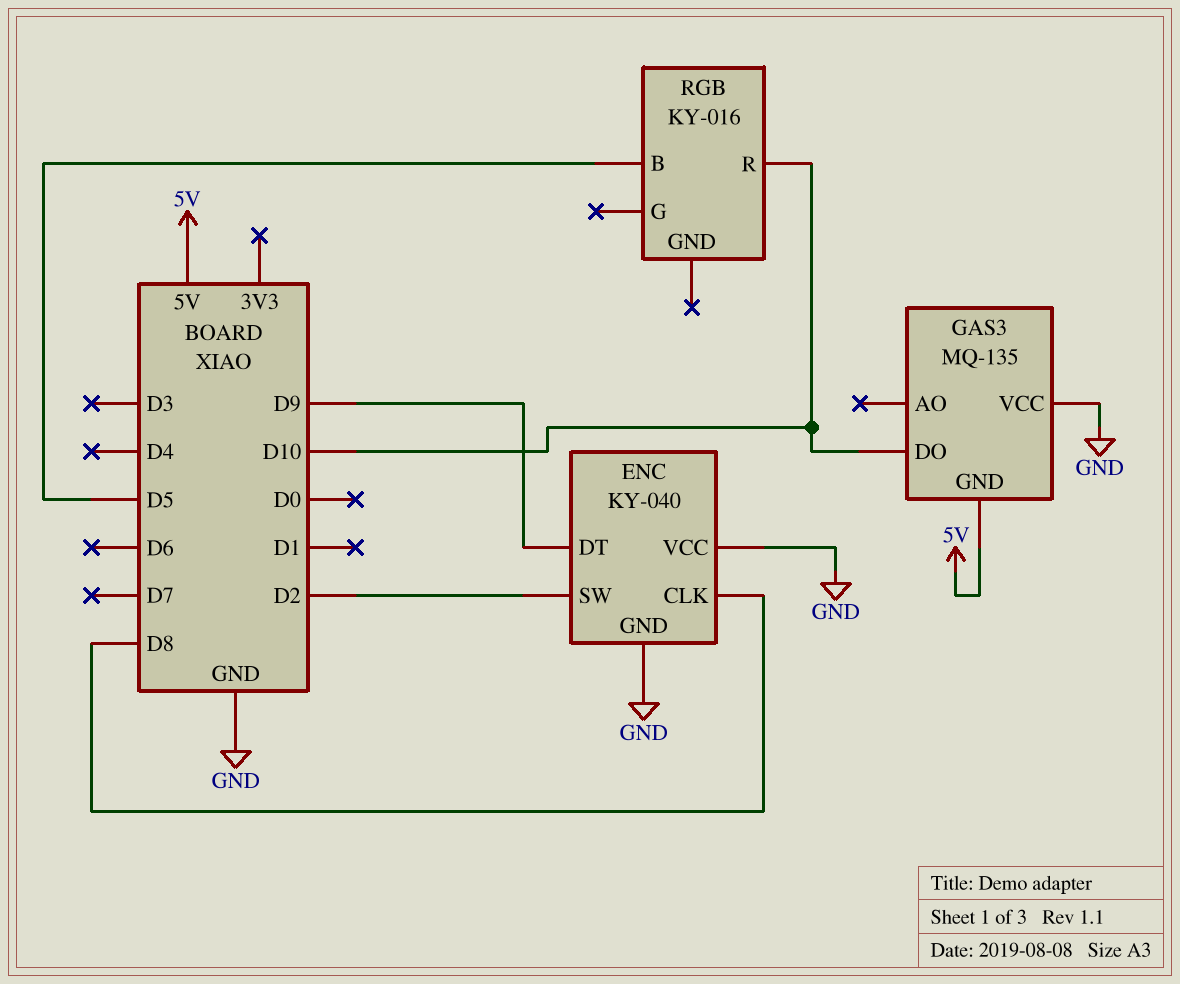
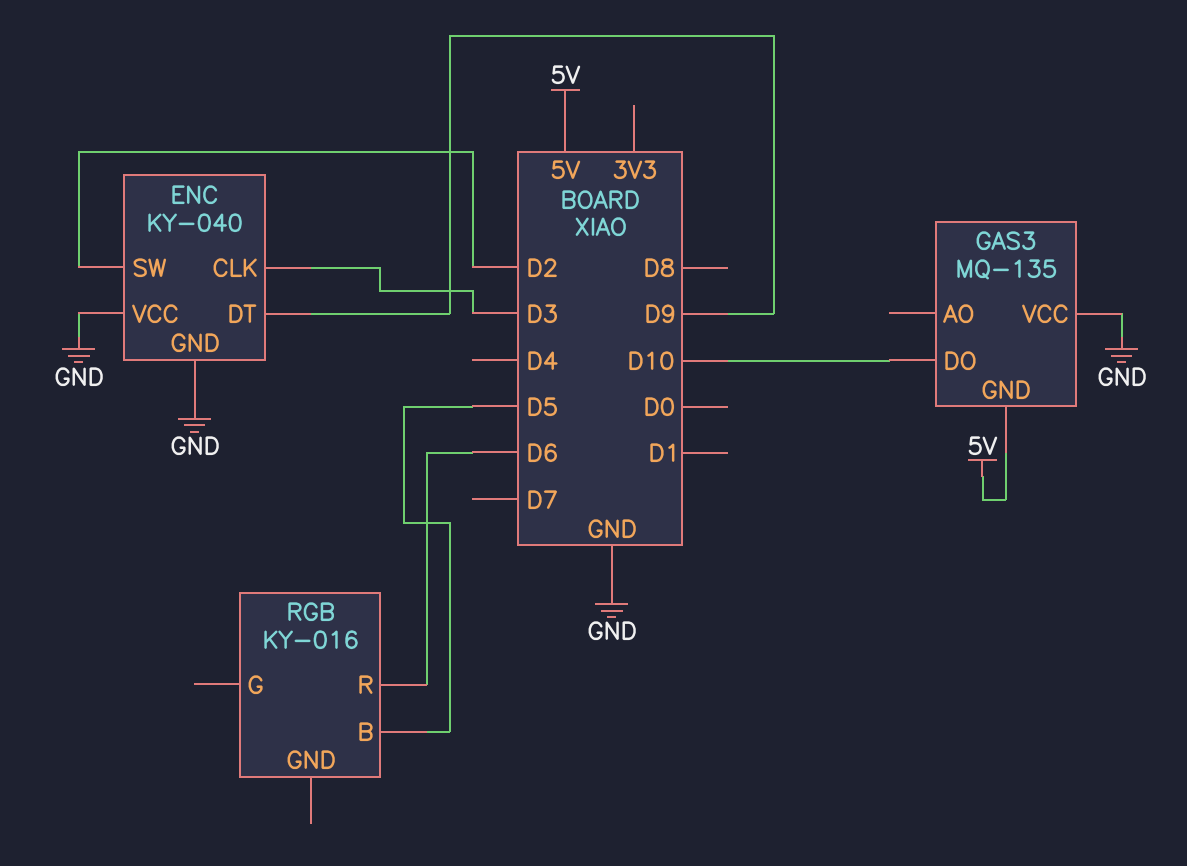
ENC pin CLK: D8 -> D3
RGB pin R: D10 -> D6

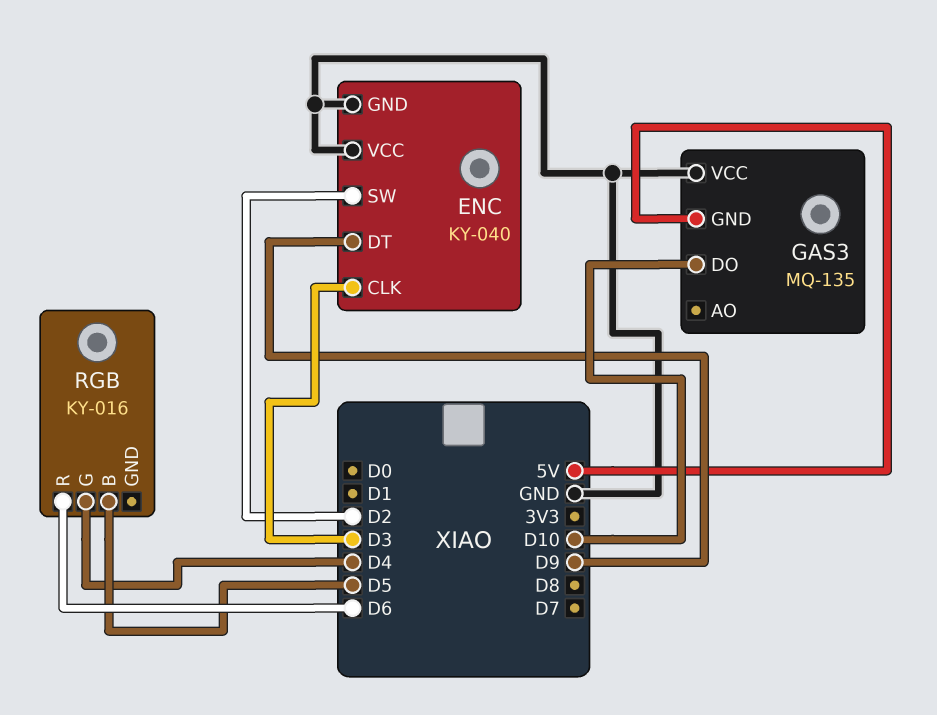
RGB pin G: none -> D4

